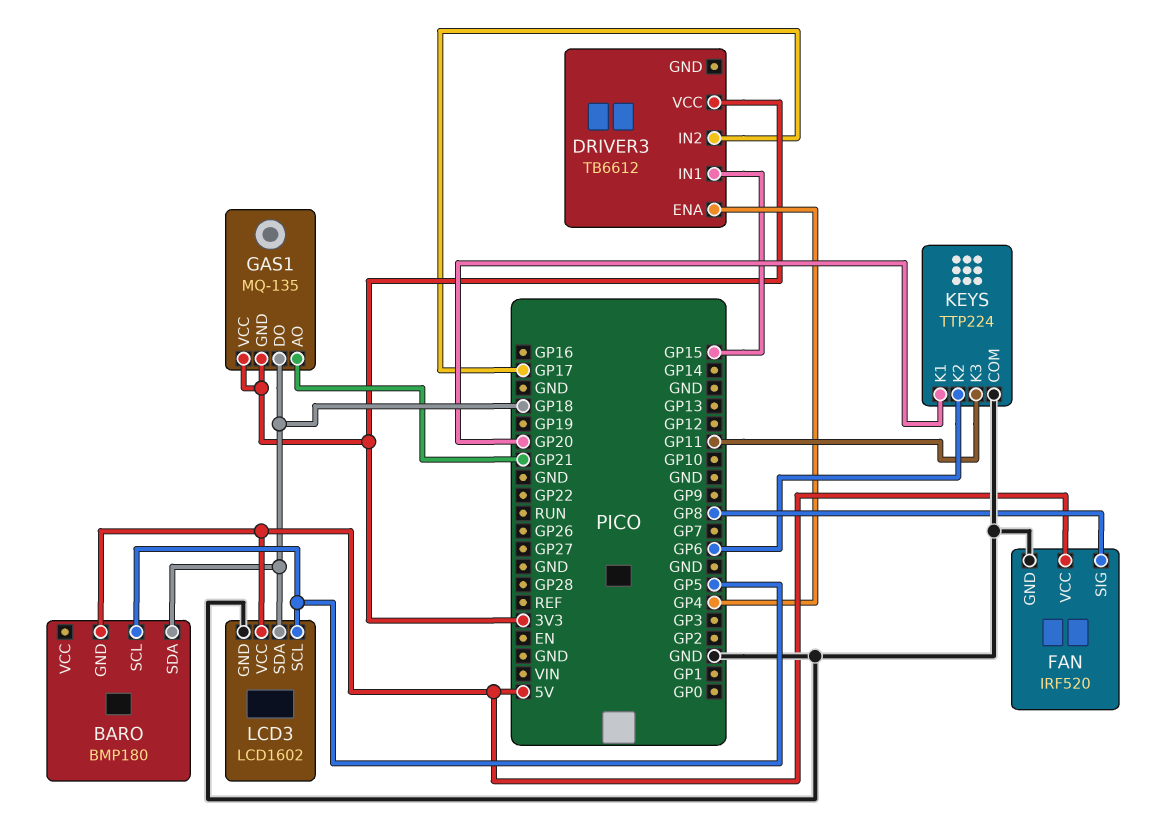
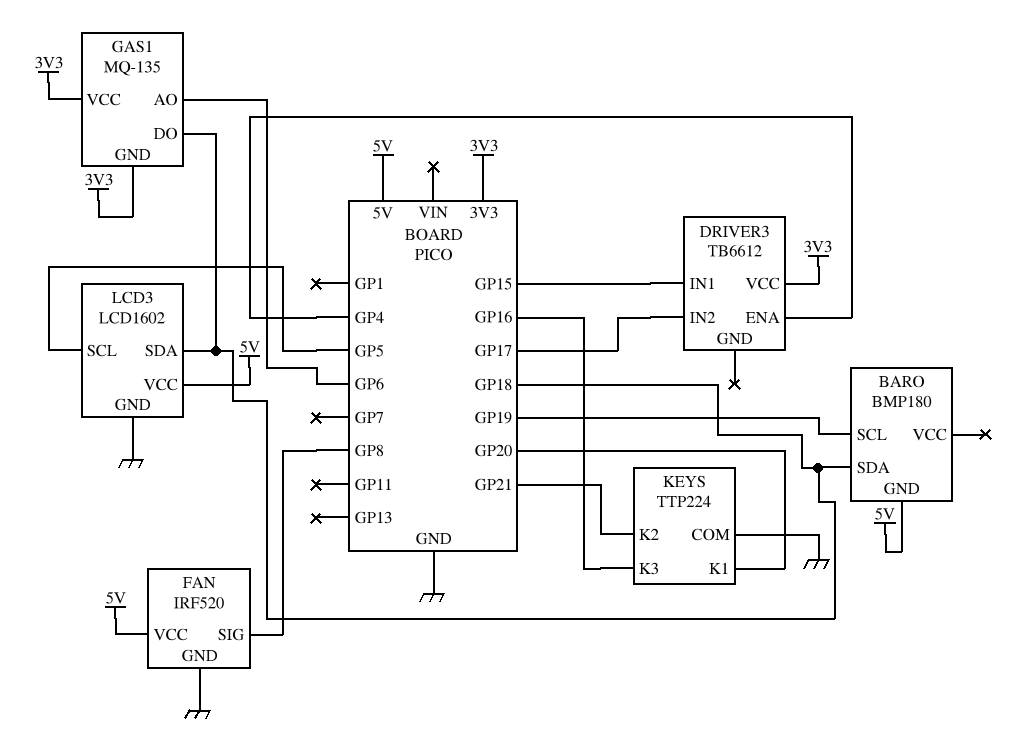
BARO pin SCL: GP5 -> GP19
GAS1 pin AO: GP21 -> GP6
KEYS pin K2: GP6 -> GP21
KEYS pin K3: GP11 -> GP16

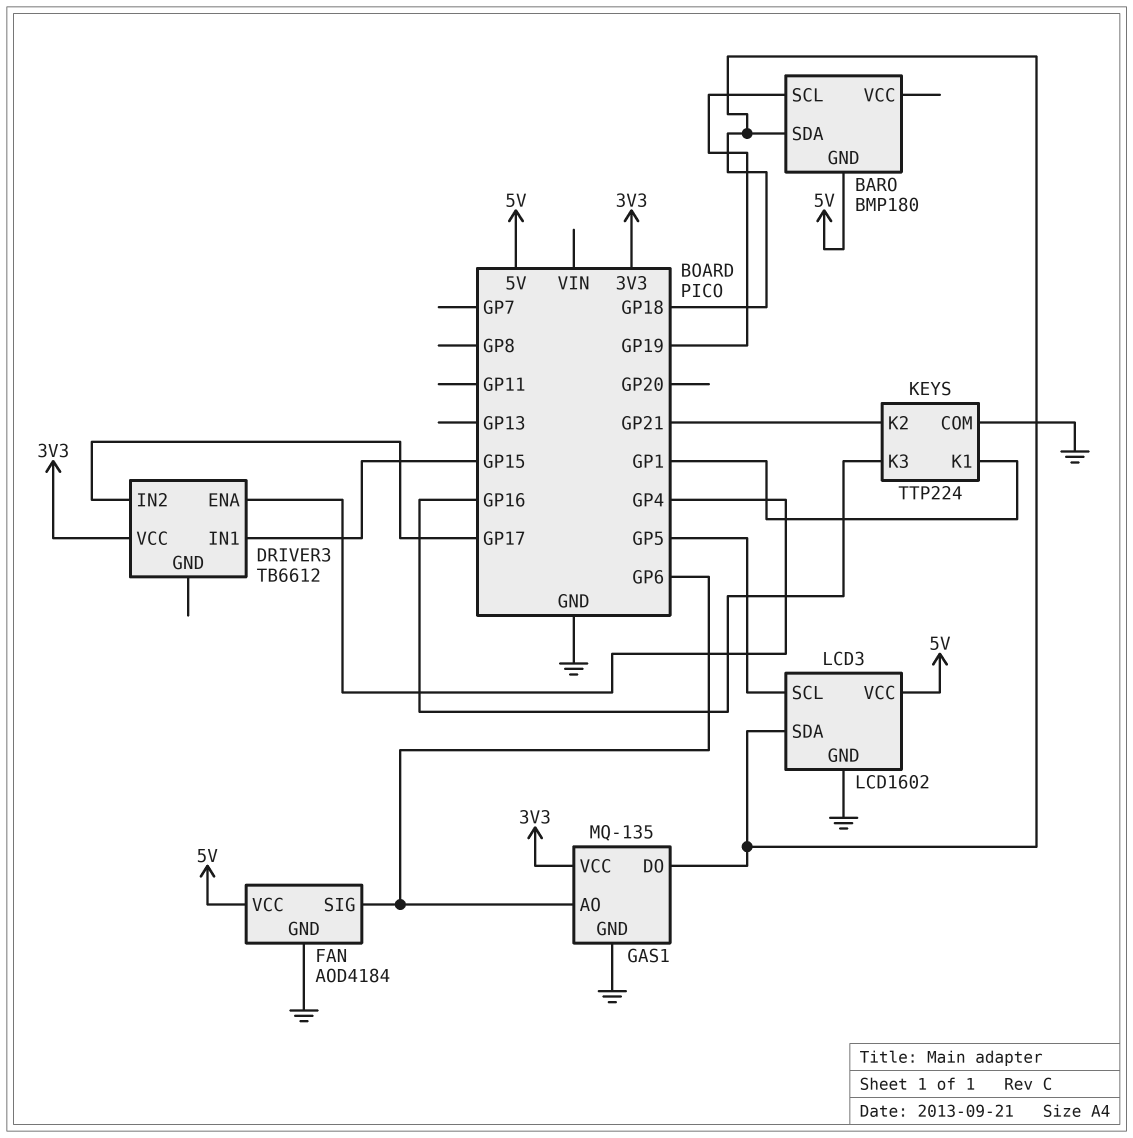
FAN: IRF520 -> AOD4184
FAN pin SIG: GP8 -> GP6
GAS1 pin GND: 3V3 -> GND
KEYS pin K1: GP20 -> GP1

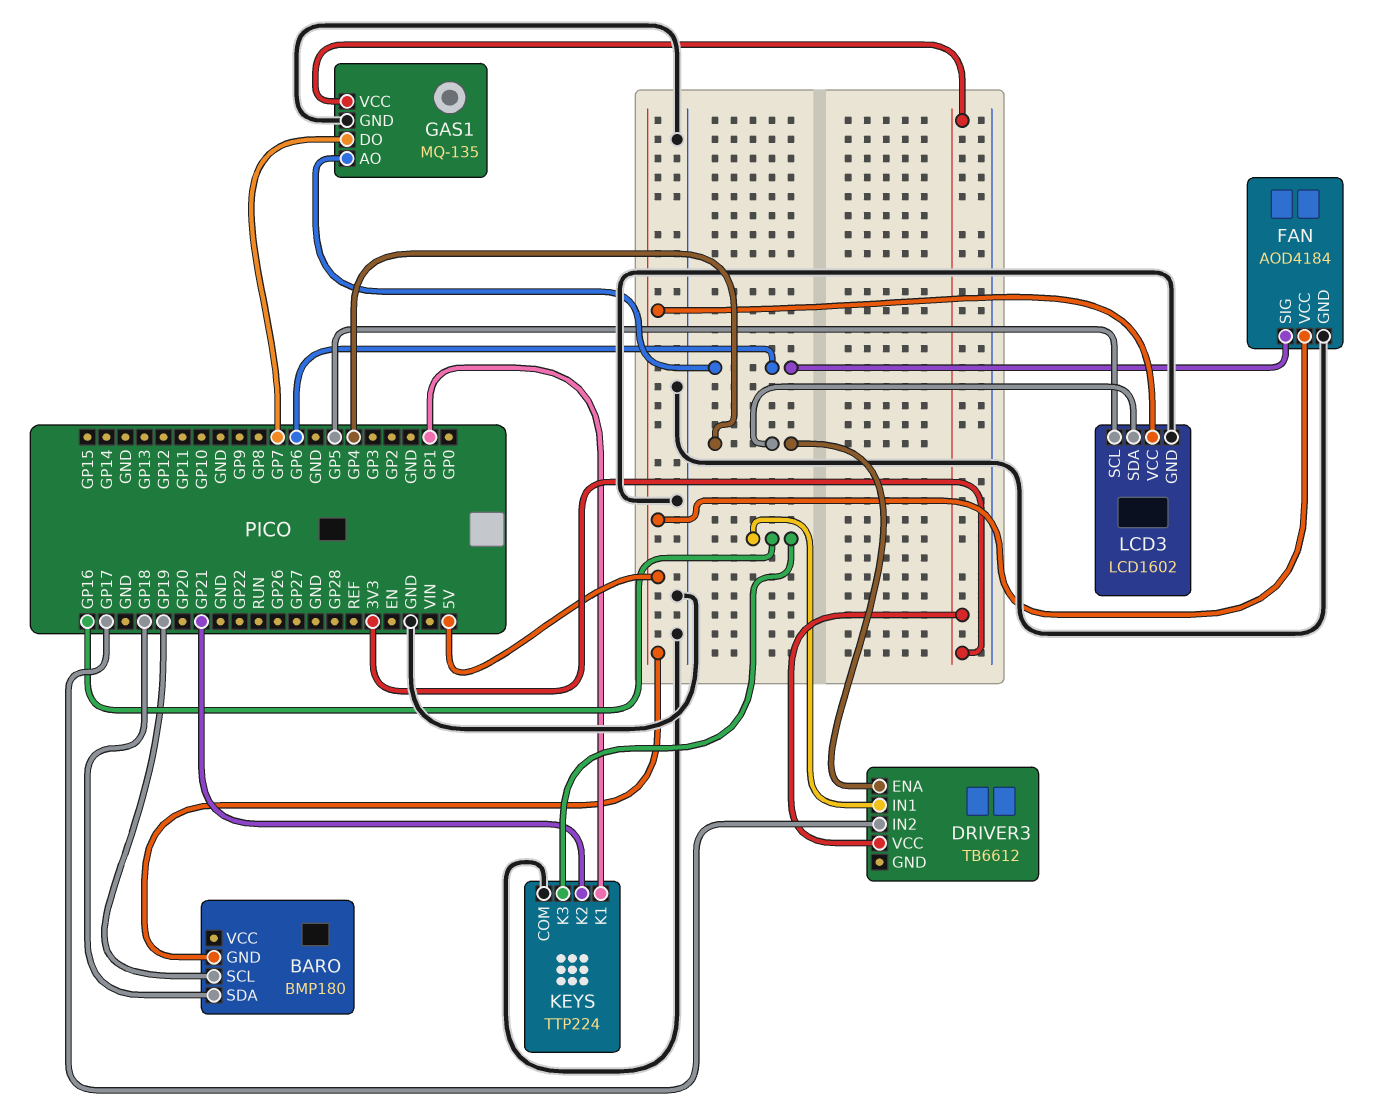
DRIVER3 pin IN1: GP15 -> GP16
GAS1 pin DO: GP18 -> GP7
LCD3 pin SDA: GP18 -> GP4

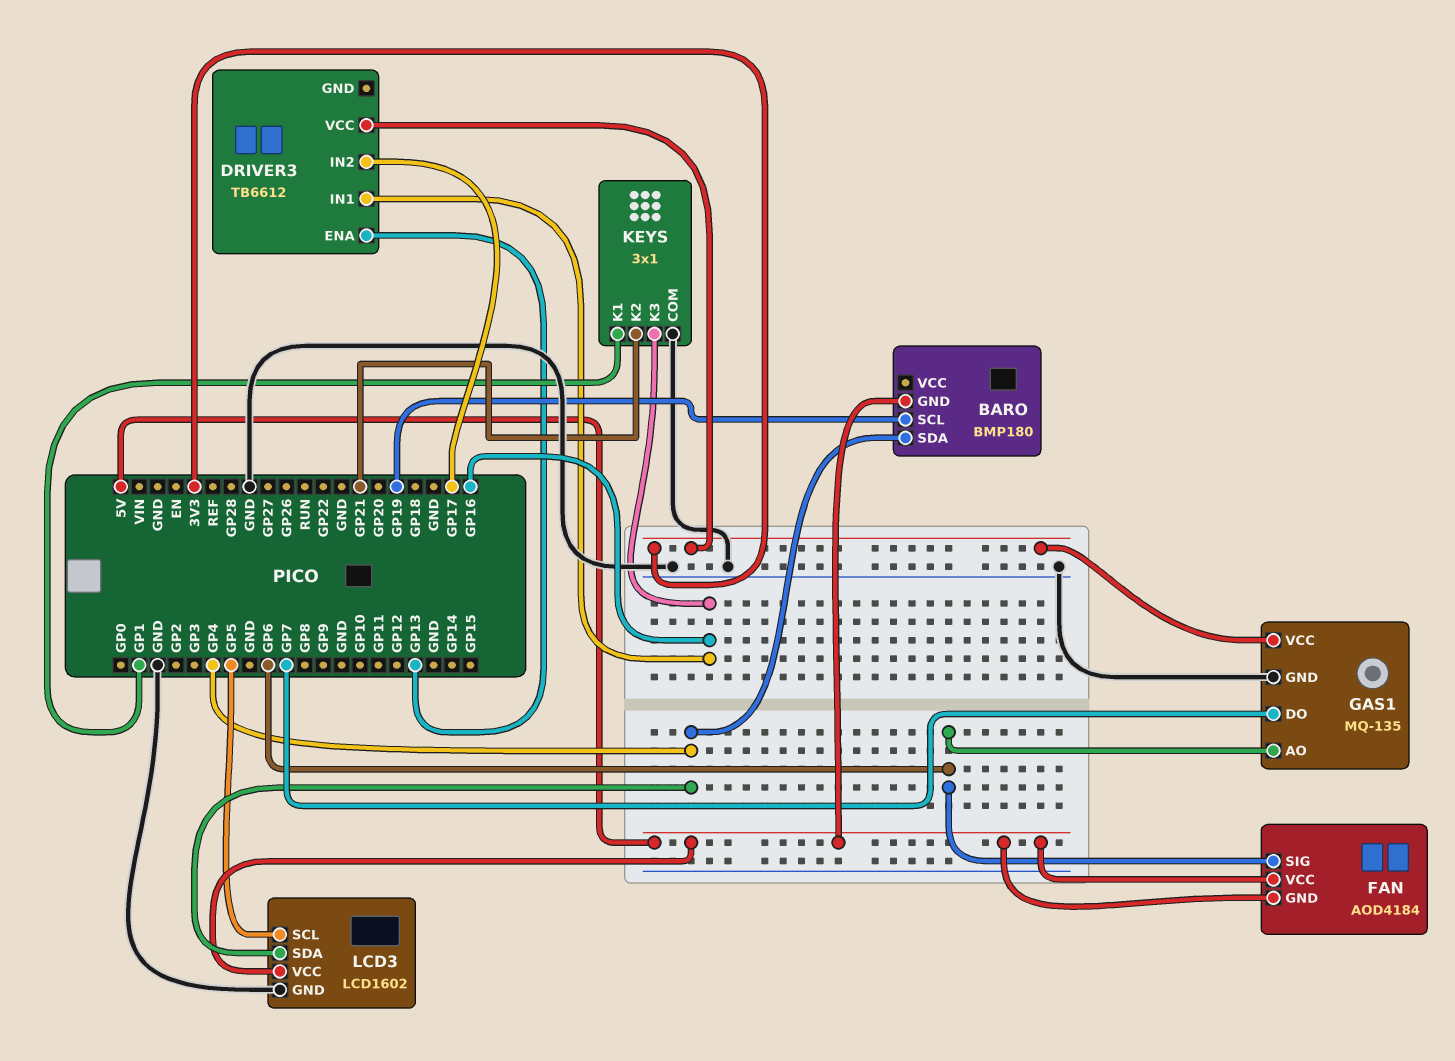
BARO pin SDA: GP18 -> GP4
DRIVER3 pin ENA: GP4 -> GP13
FAN pin GND: GND -> 5V
KEYS: TTP224 -> 3x1

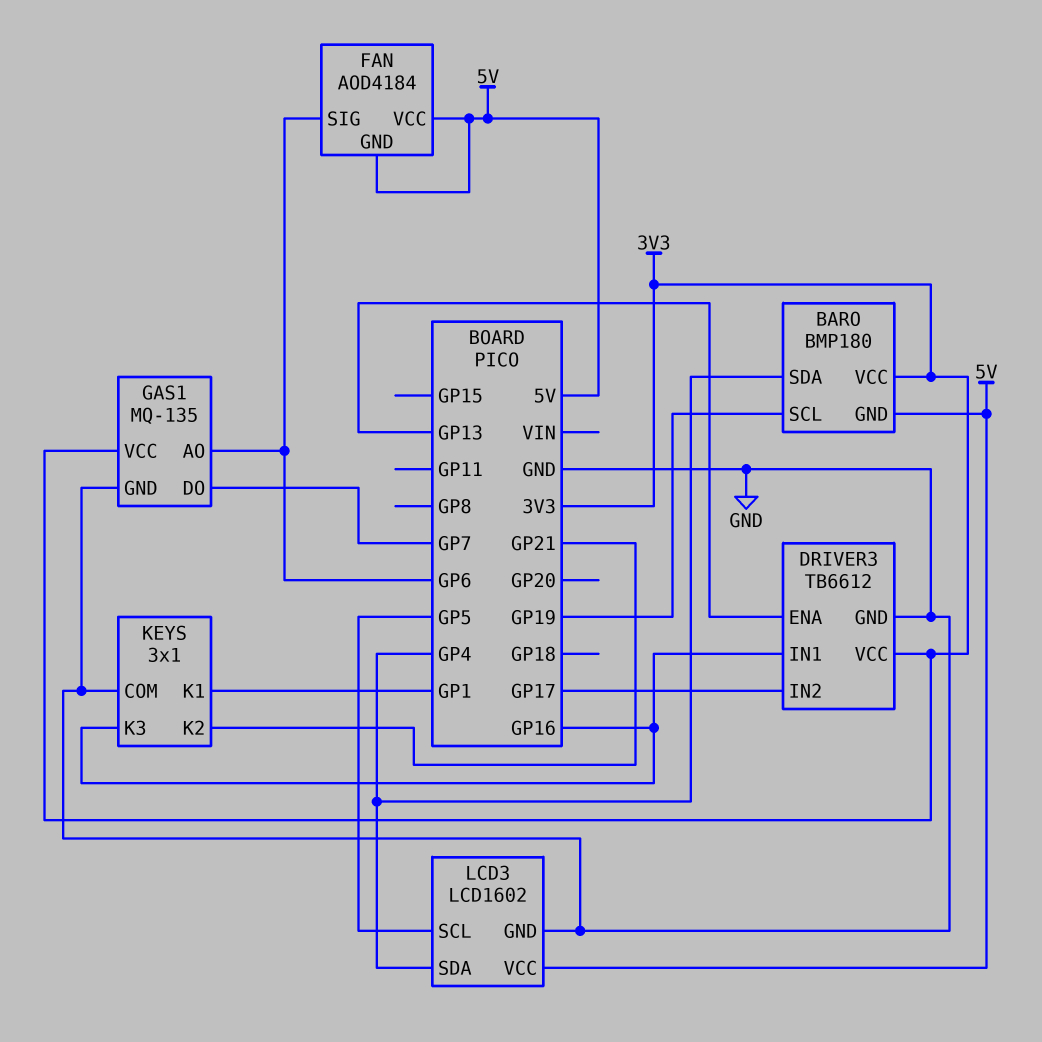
BARO pin VCC: none -> 3V3
DRIVER3 pin GND: none -> GND

